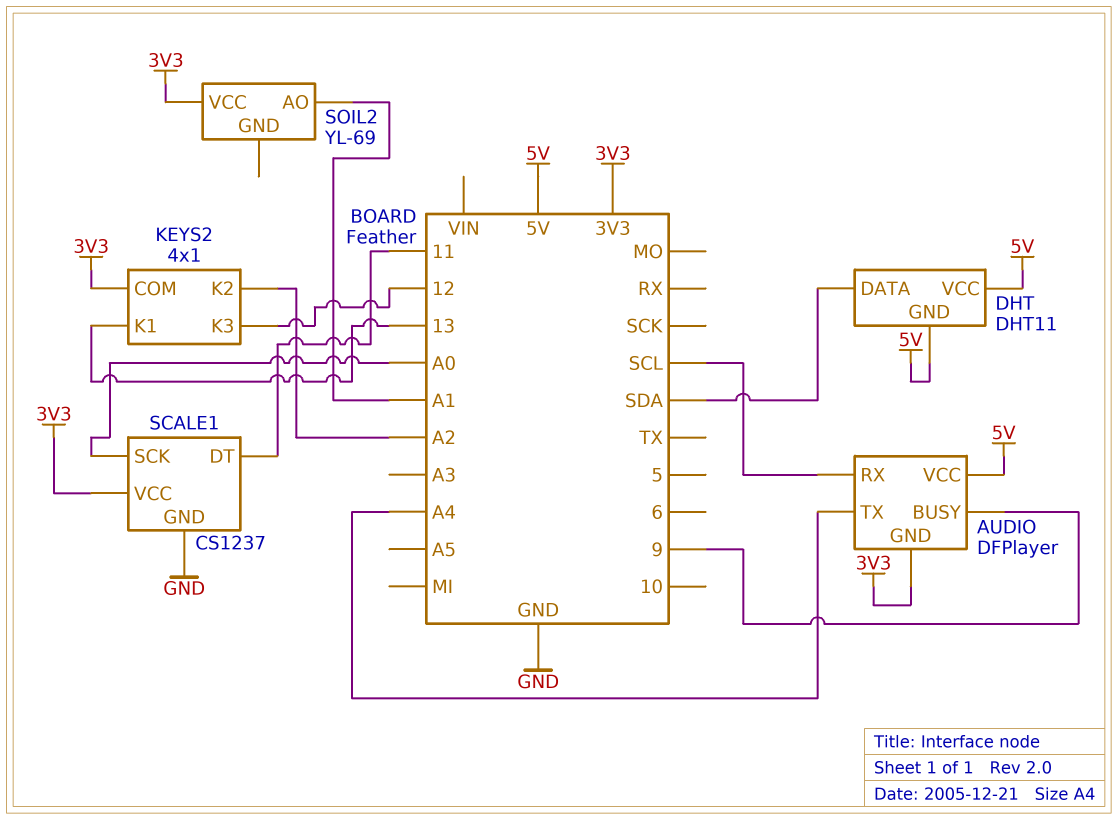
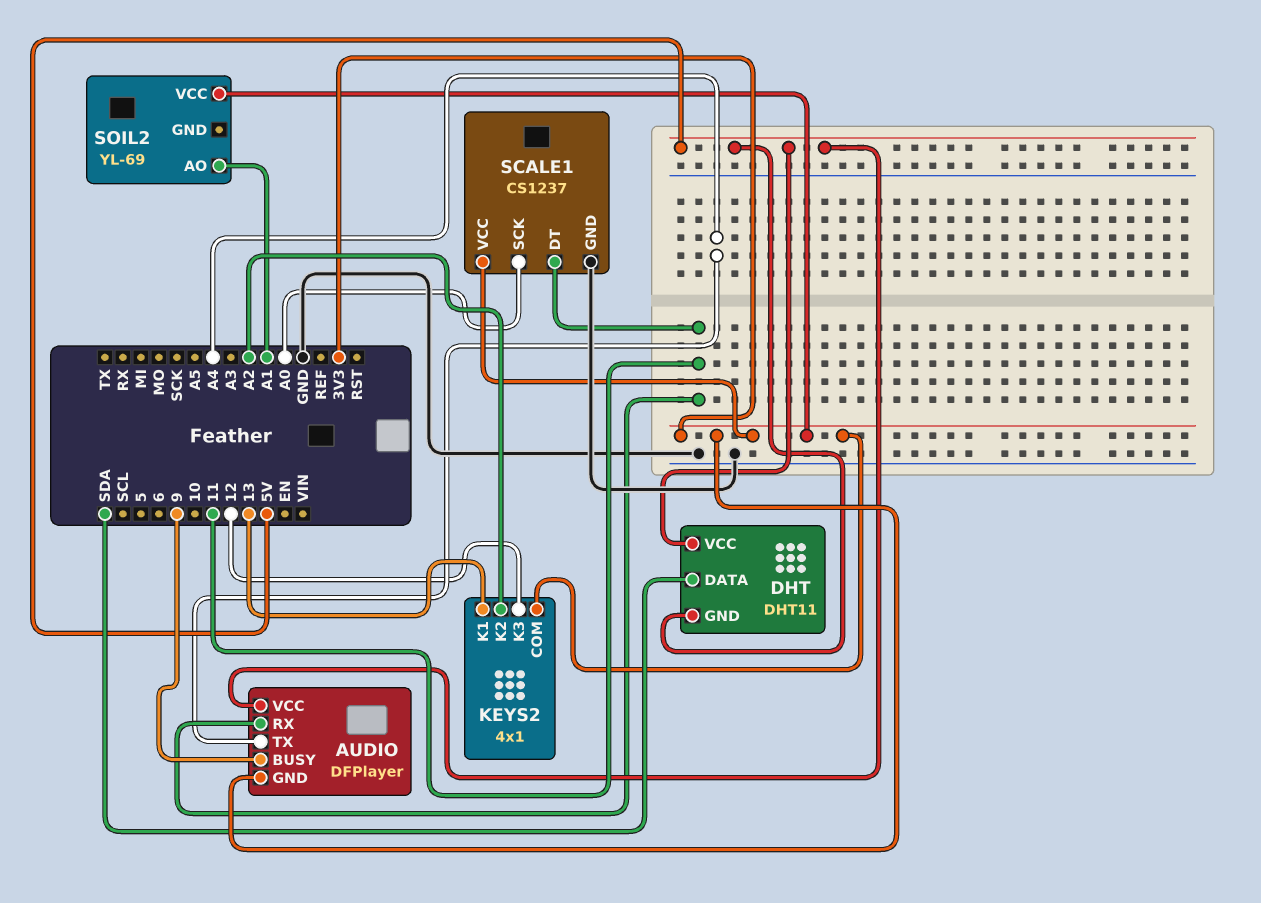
AUDIO pin RX: SCL -> 11

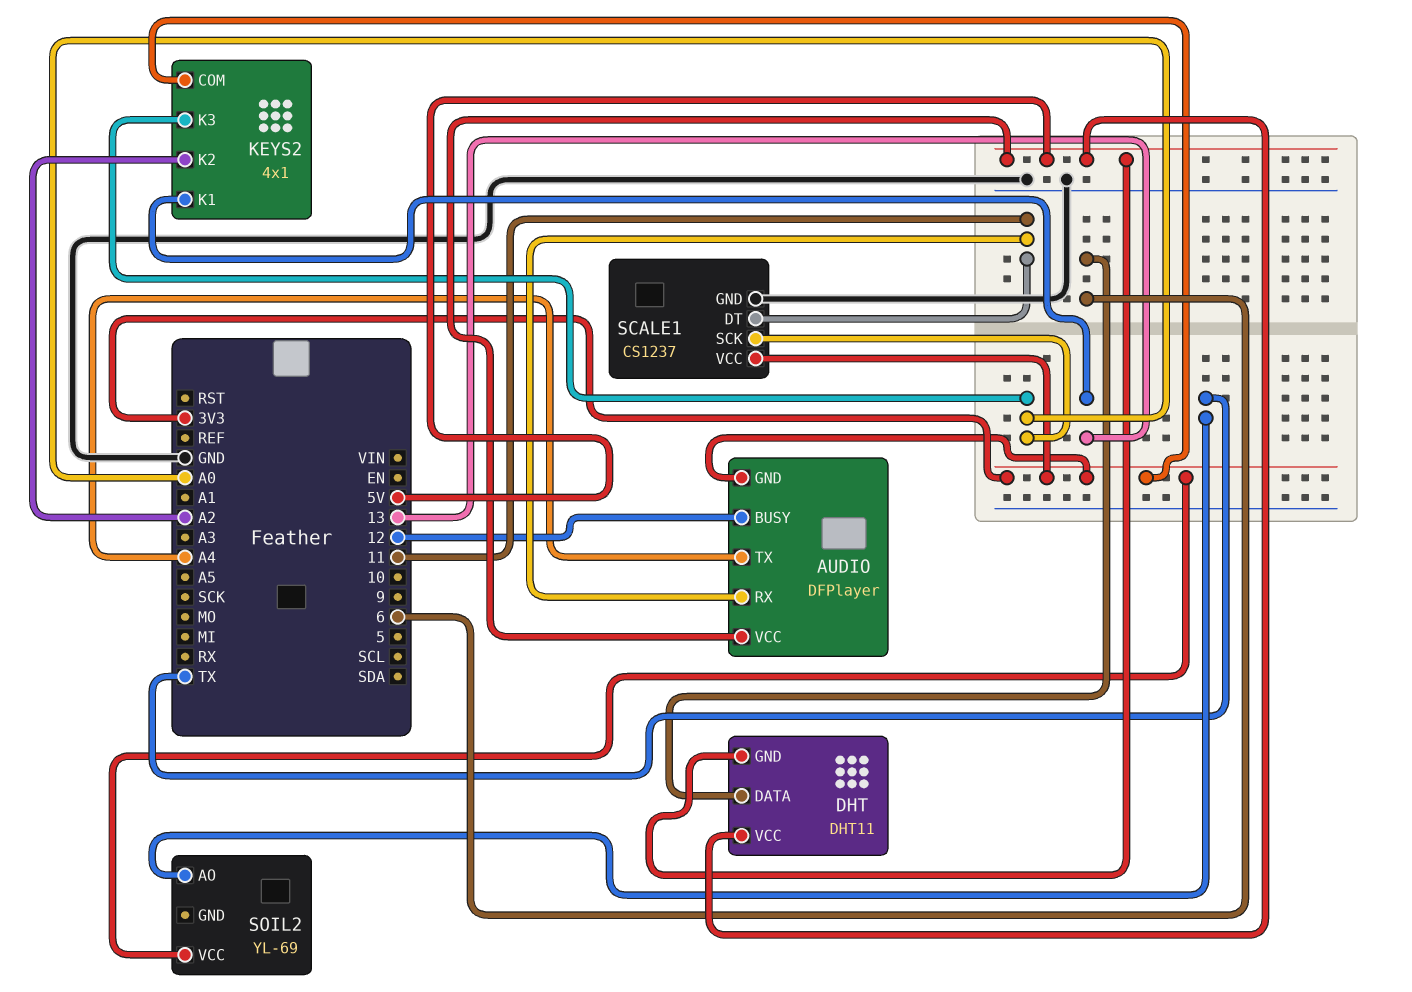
AUDIO pin BUSY: 9 -> 12
DHT pin DATA: SDA -> 6
KEYS2 pin K3: 12 -> A0
SOIL2 pin AO: A1 -> TX

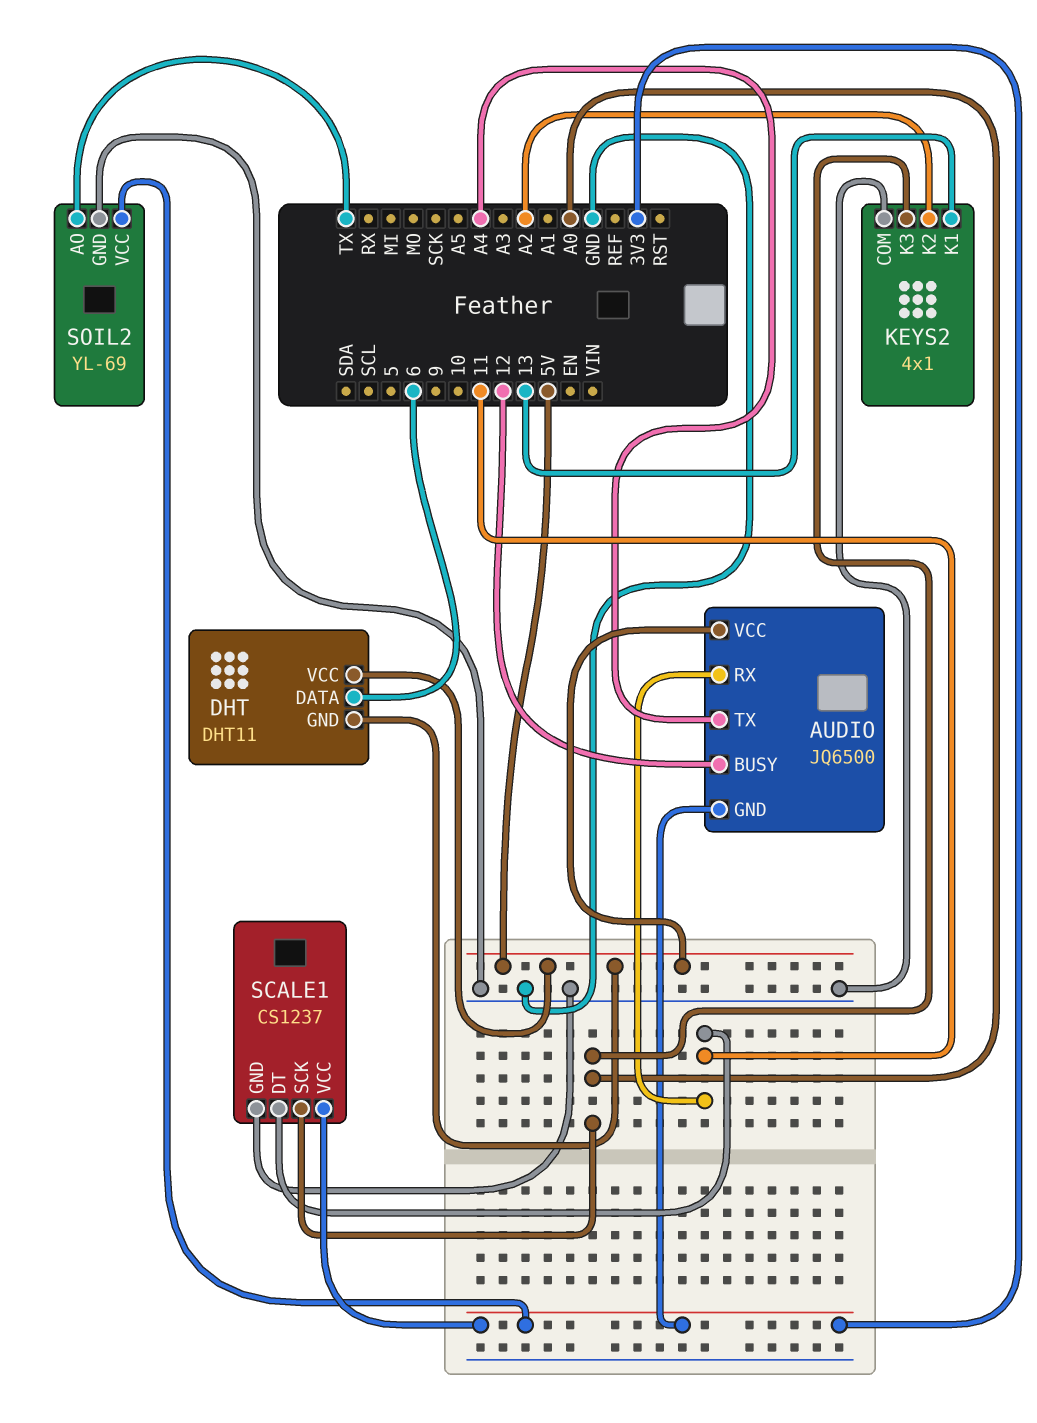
AUDIO: DFPlayer -> JQ6500
KEYS2 pin COM: 3V3 -> GND
SOIL2 pin GND: none -> GND

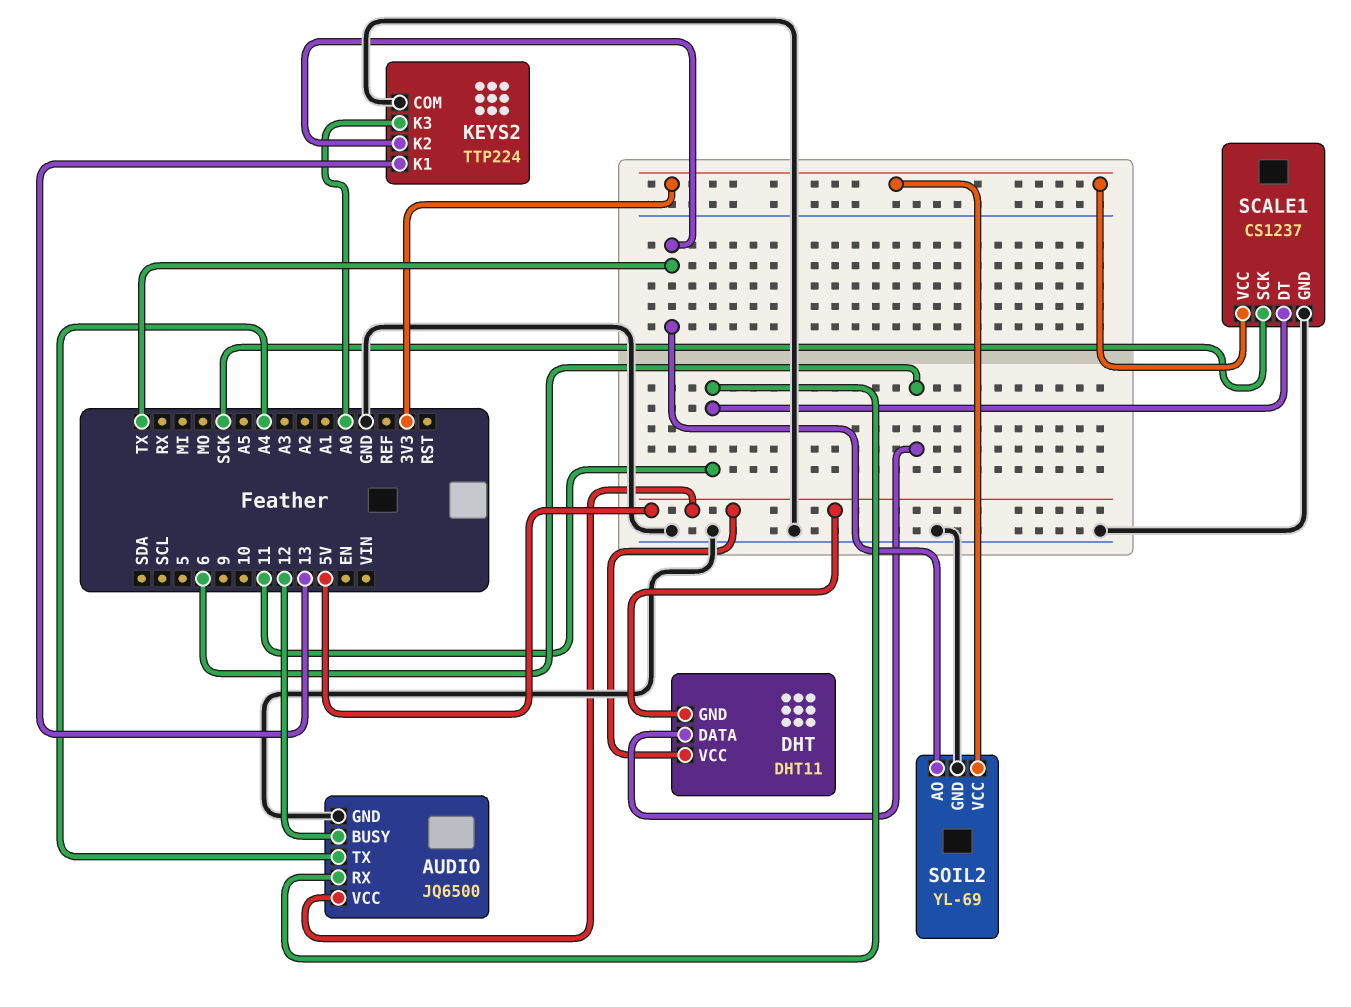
AUDIO pin GND: 3V3 -> GND
KEYS2: 4x1 -> TTP224
KEYS2 pin K2: A2 -> TX
SCALE1 pin SCK: A0 -> SCK

